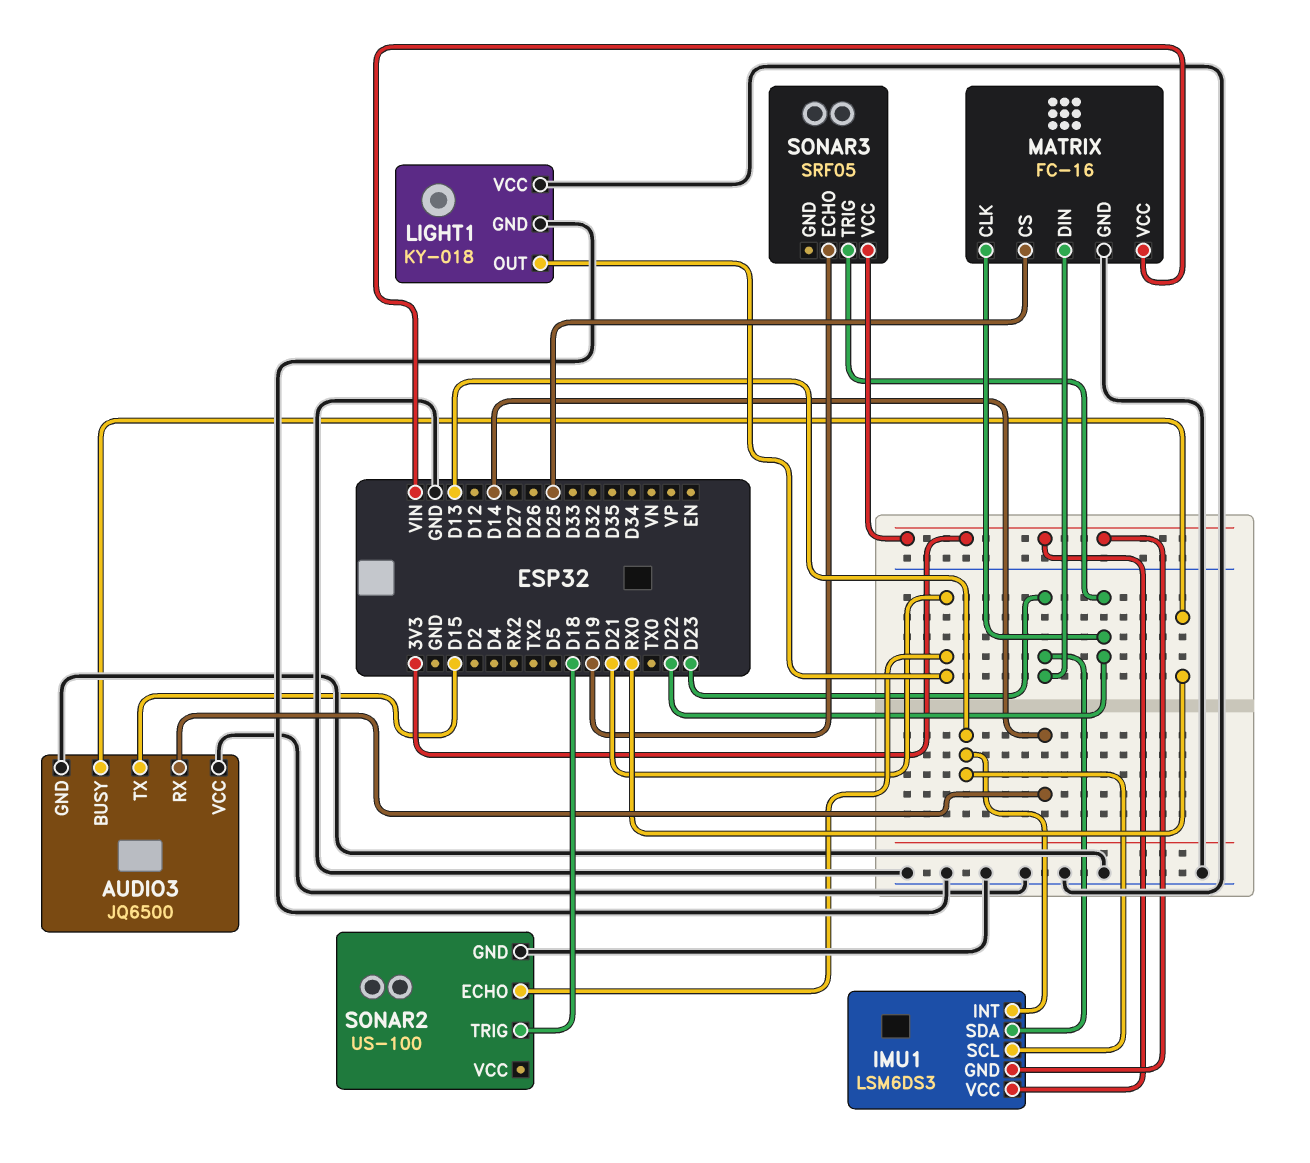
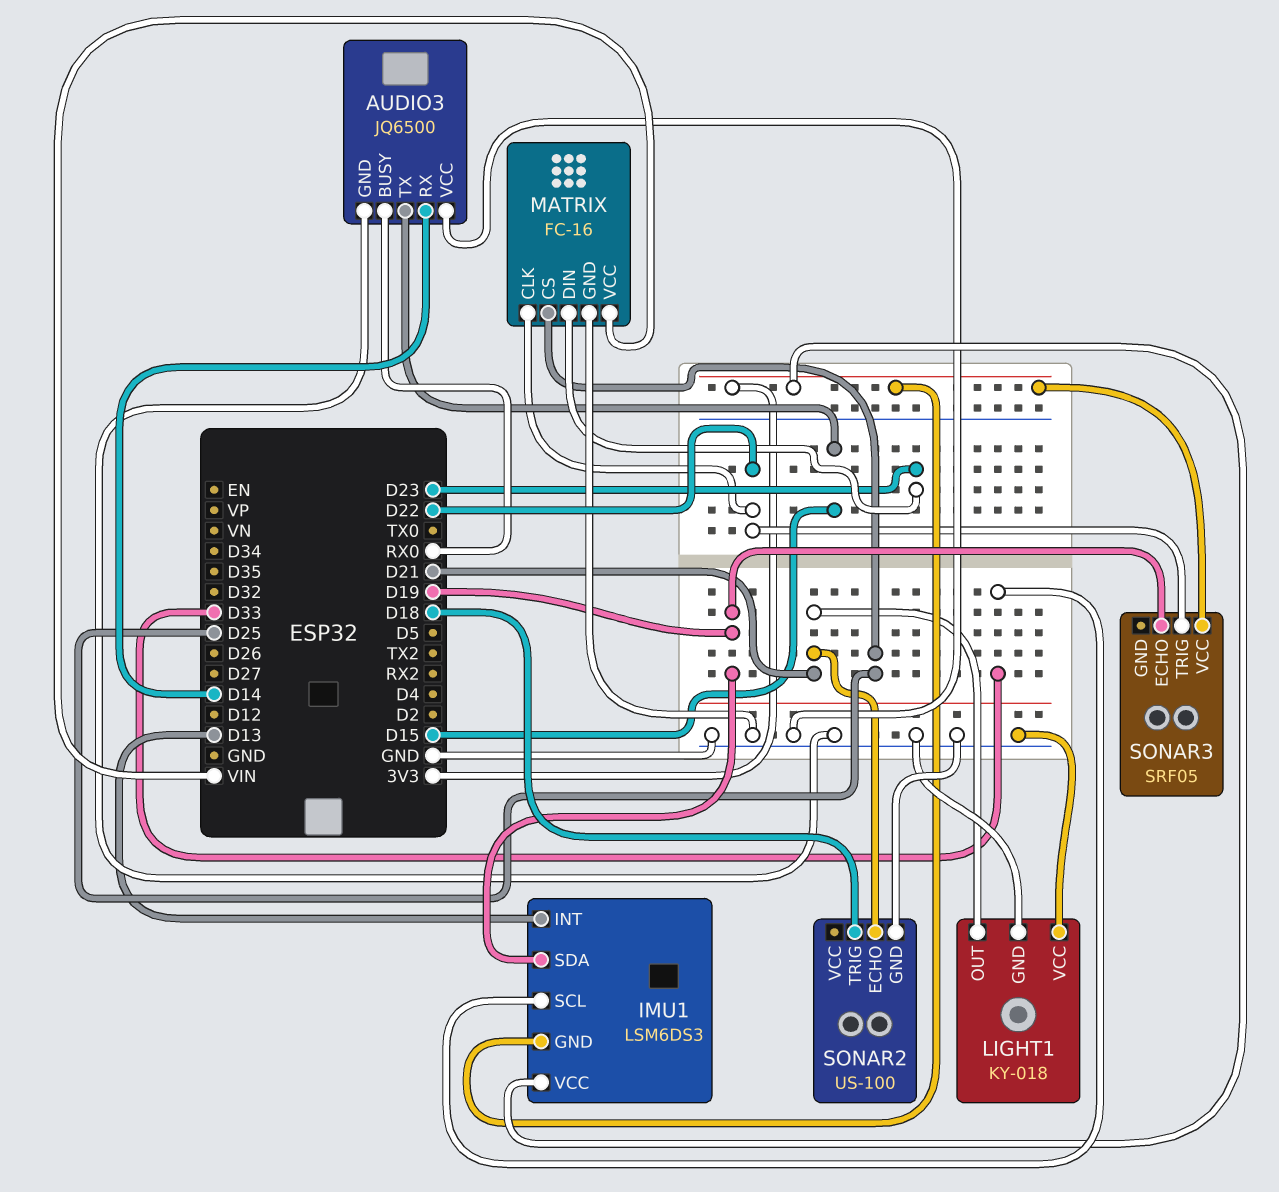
IMU1 pin SCL: D13 -> D33
IMU1 pin SDA: D23 -> D19

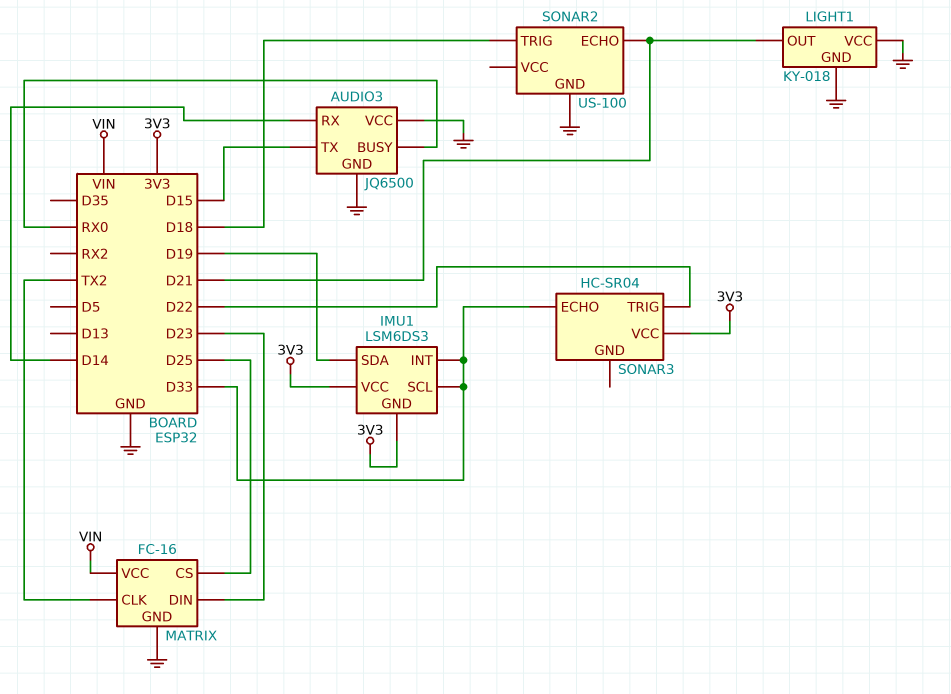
IMU1 pin INT: D13 -> D33
MATRIX pin CLK: D22 -> TX2
SONAR3: SRF05 -> HC-SR04
SONAR3 pin ECHO: D19 -> D33

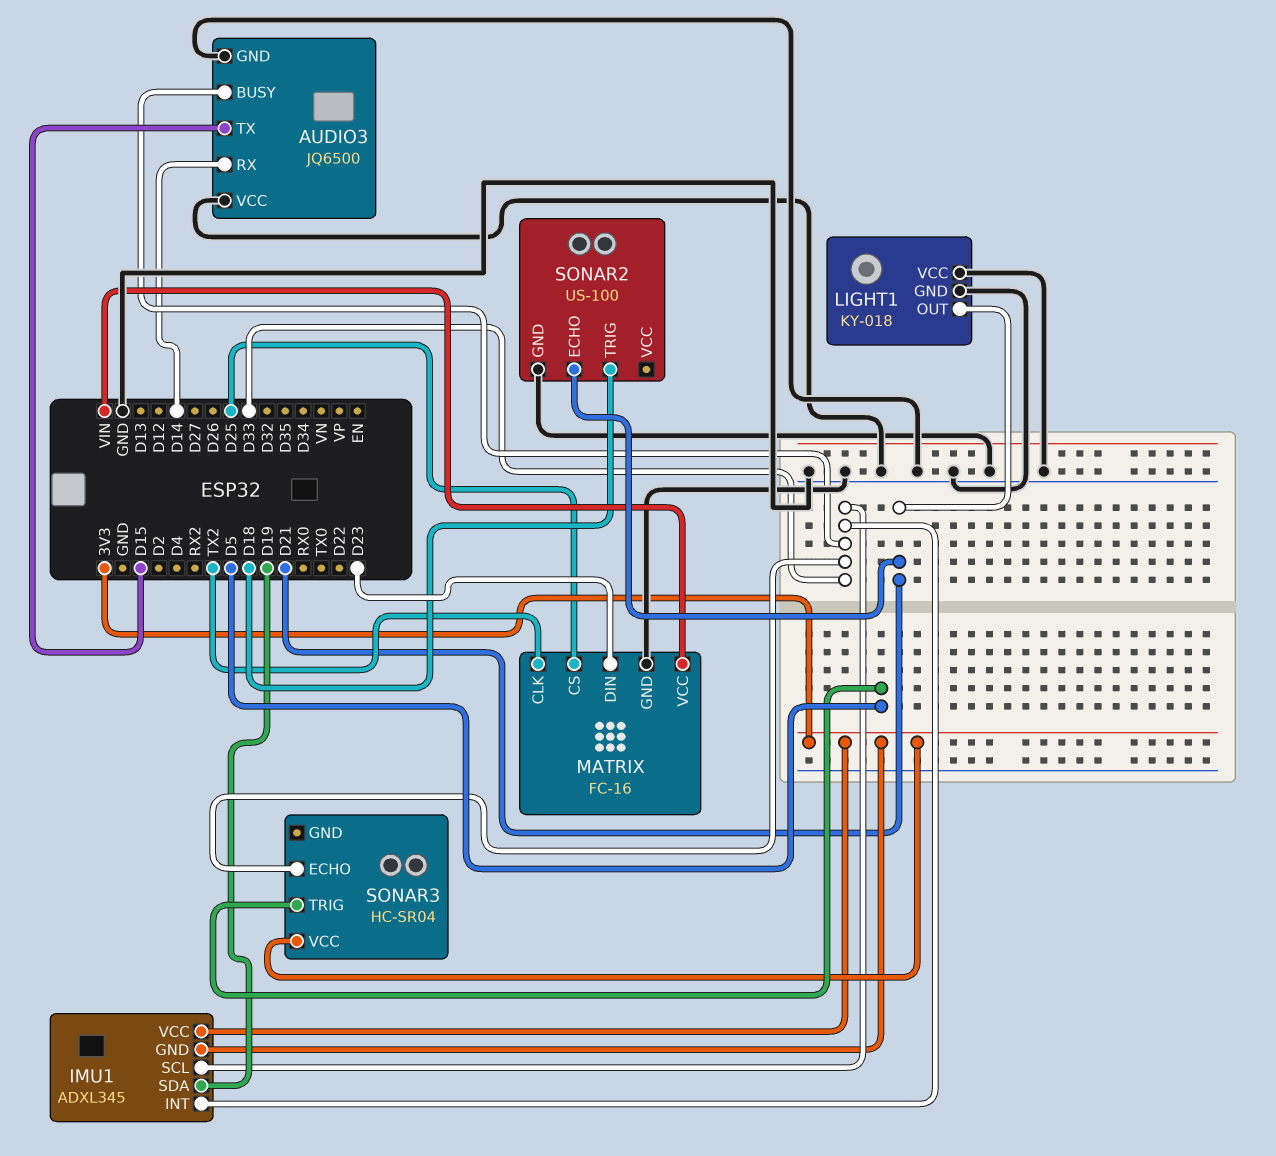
AUDIO3 pin BUSY: RX0 -> D33
IMU1: LSM6DS3 -> ADXL345
SONAR3 pin TRIG: D22 -> D5

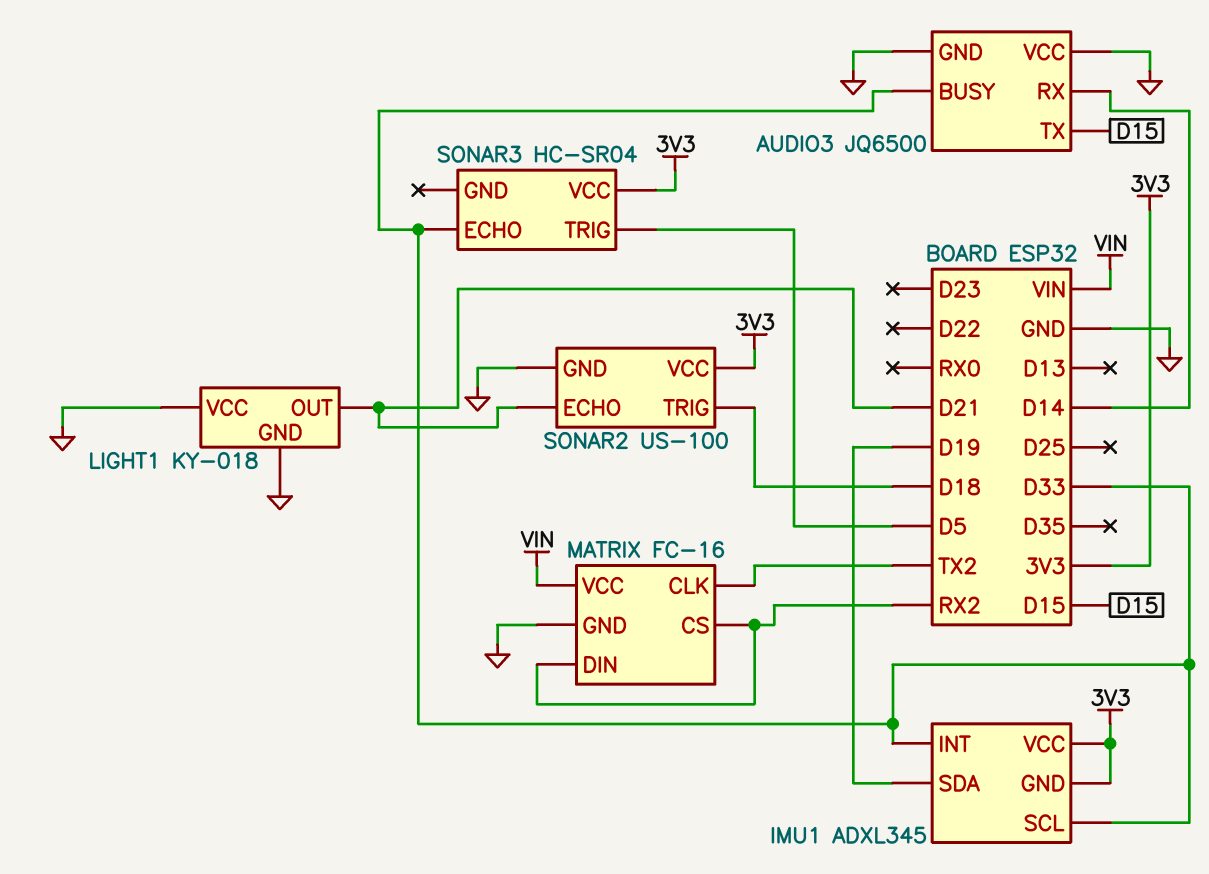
MATRIX pin CS: D25 -> RX2
MATRIX pin DIN: D23 -> RX2
SONAR2 pin VCC: none -> 3V3

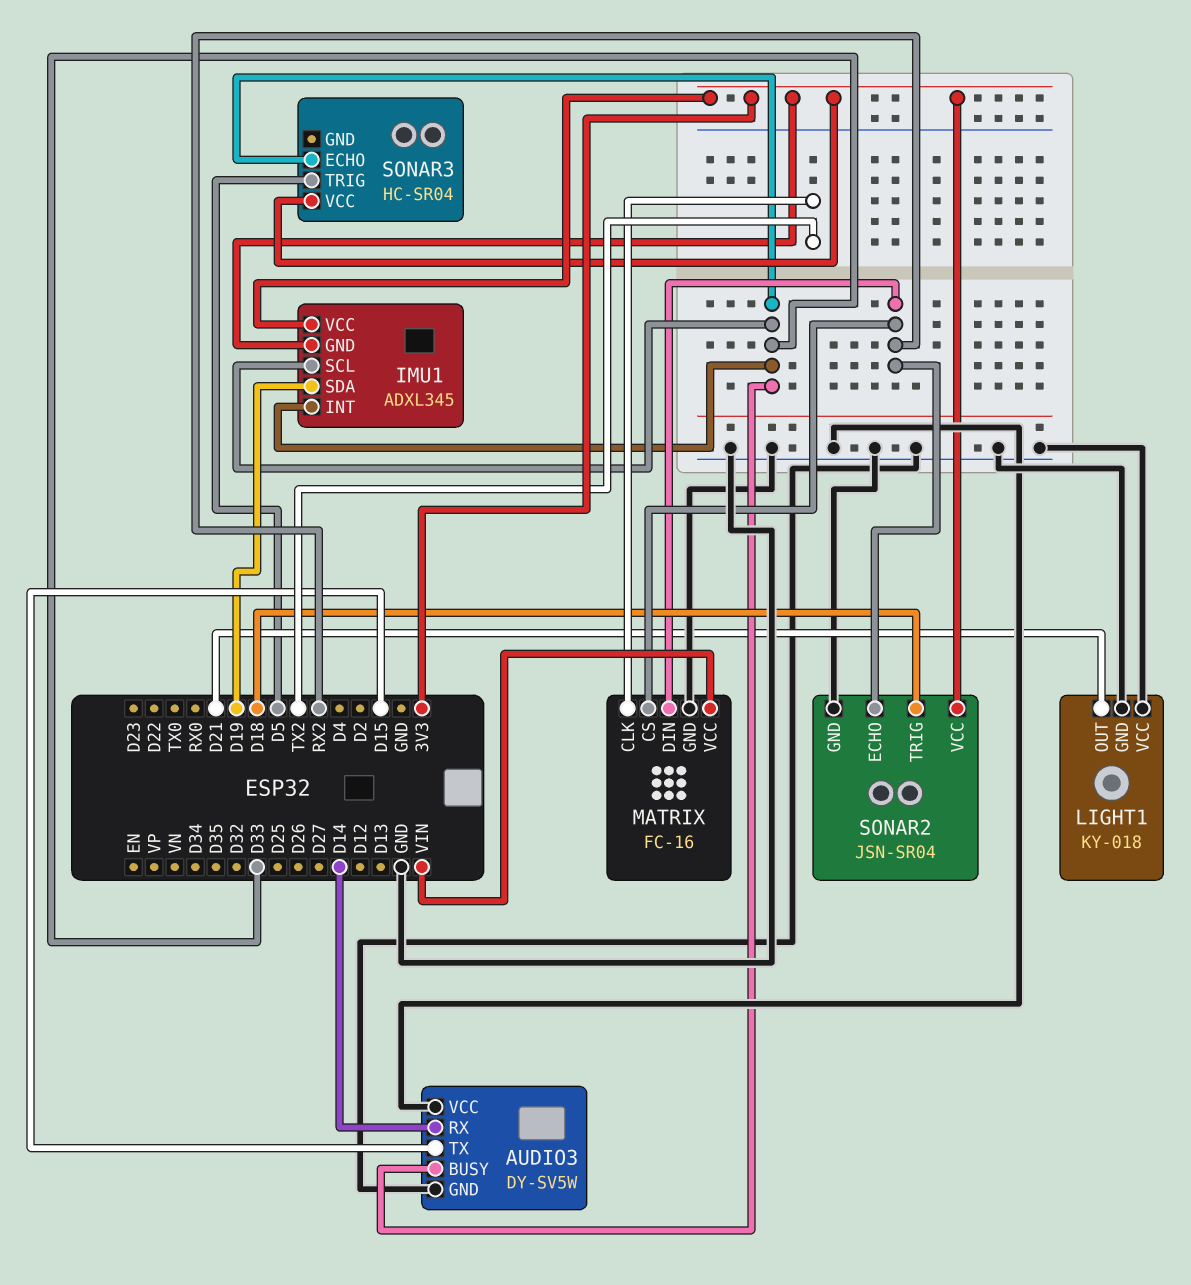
AUDIO3: JQ6500 -> DY-SV5W
SONAR2: US-100 -> JSN-SR04
SONAR2 pin ECHO: D21 -> RX2

